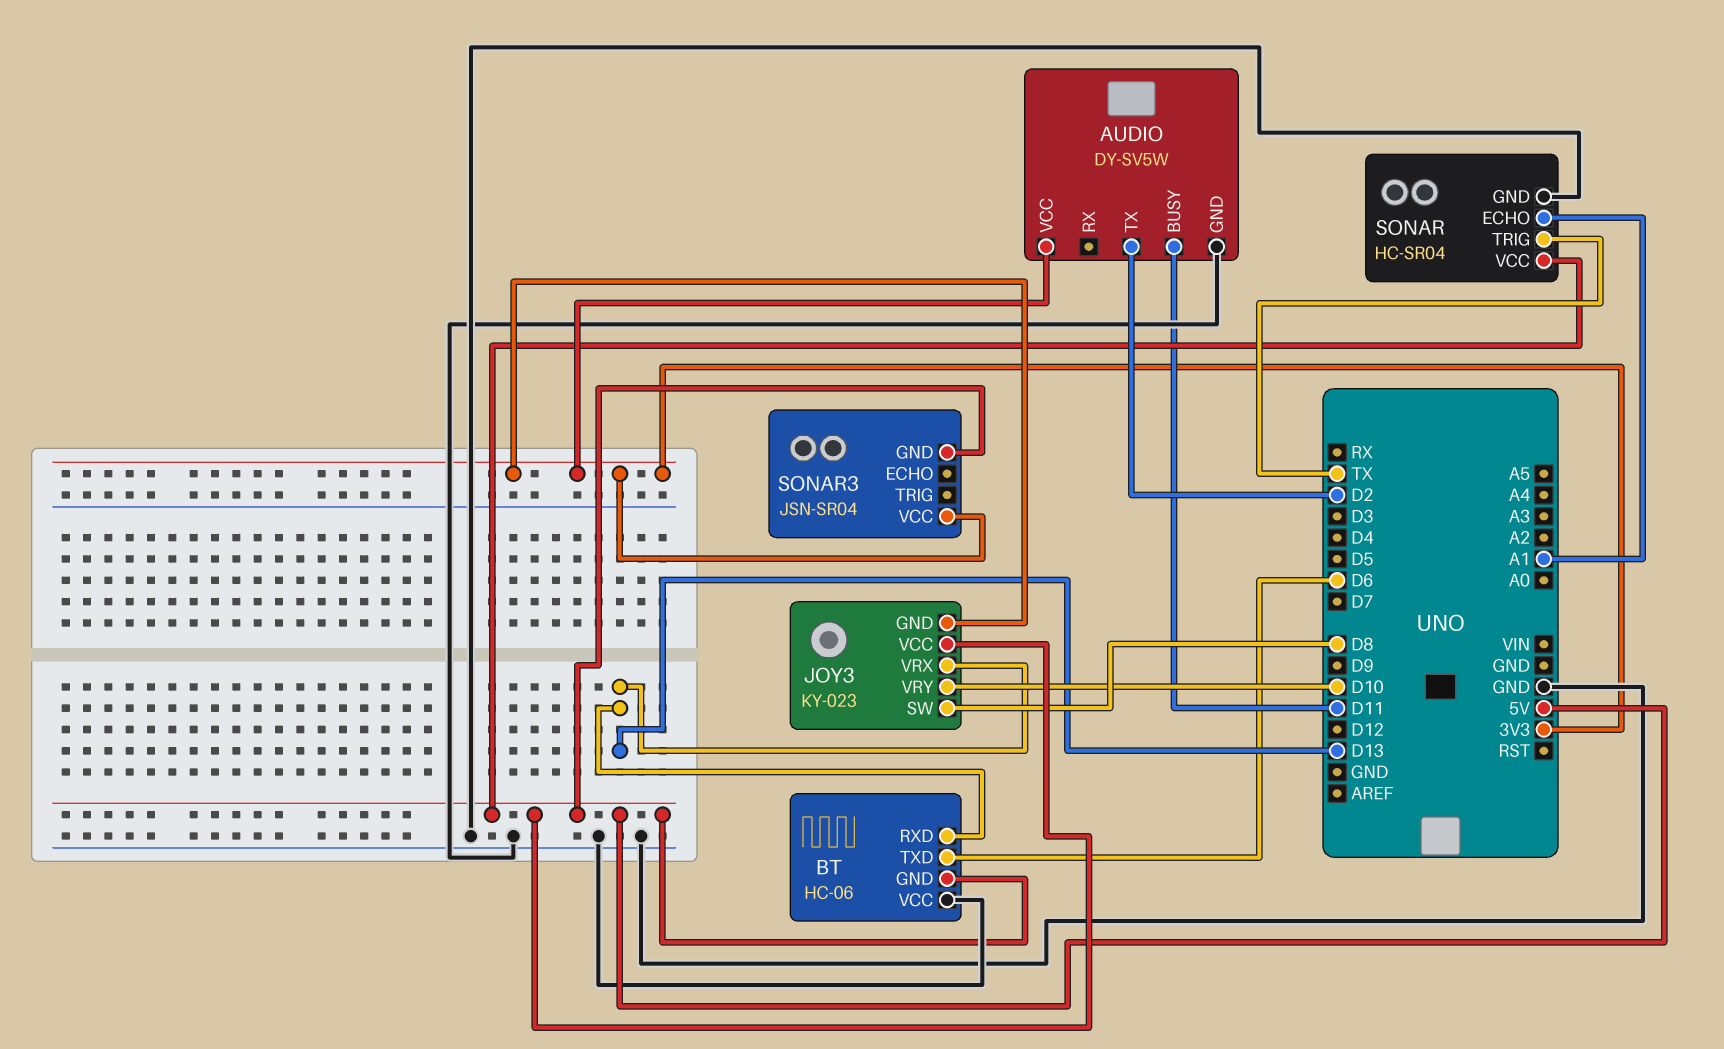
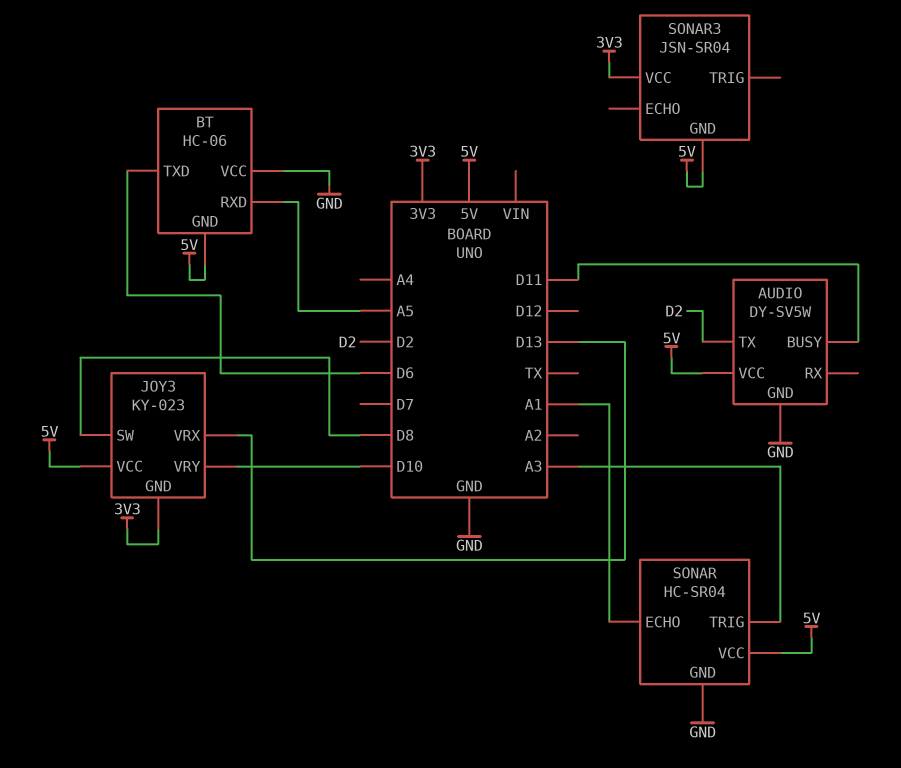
AUDIO pin VCC: 3V3 -> 5V
BT pin RXD: D13 -> A5
SONAR pin TRIG: TX -> A3

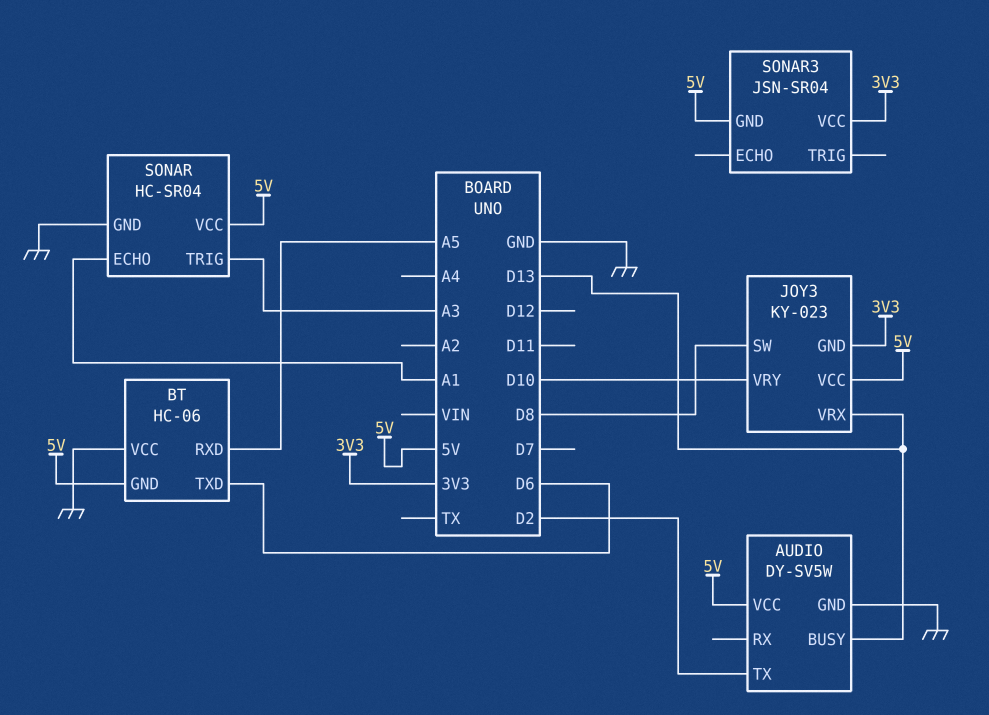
AUDIO pin BUSY: D11 -> D13

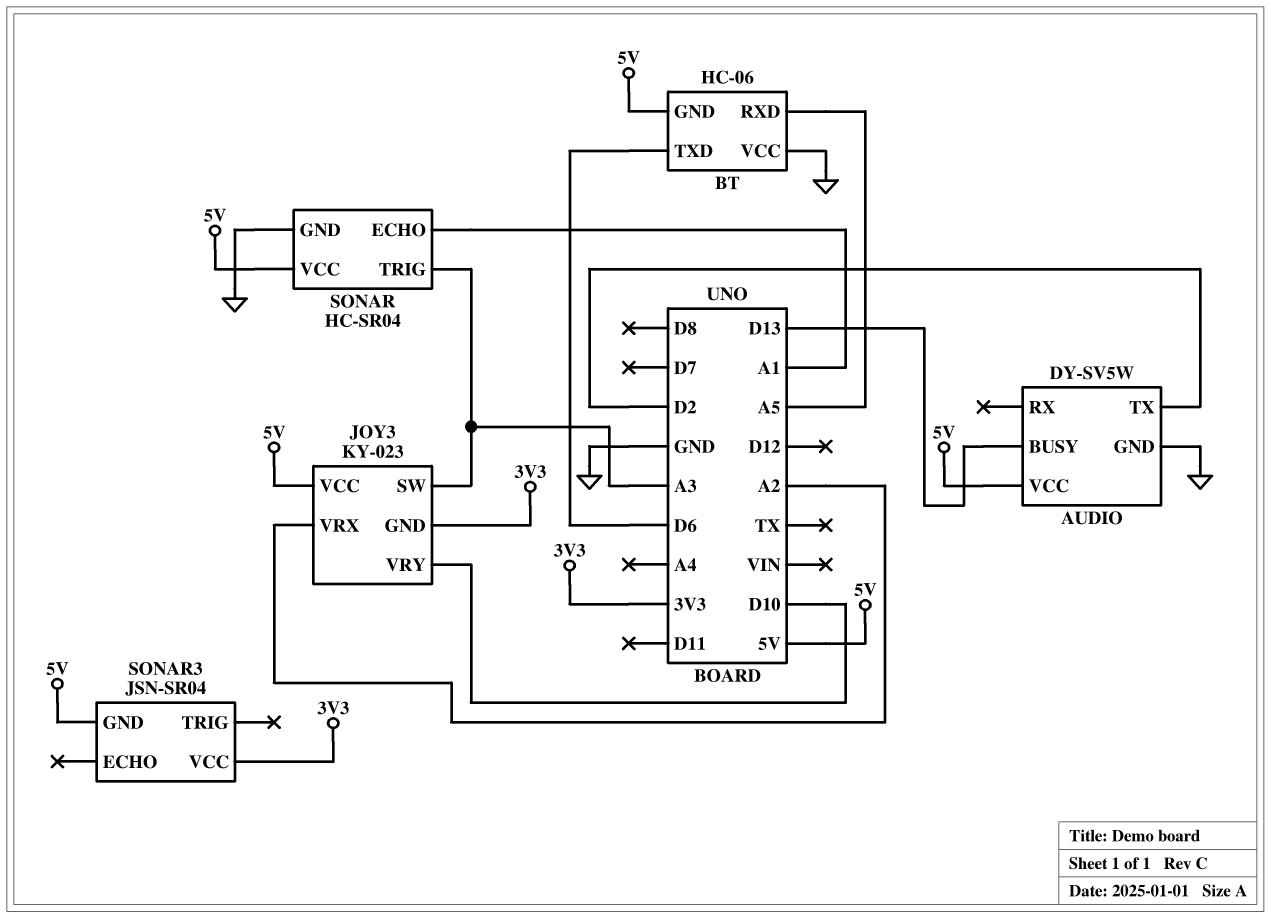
JOY3 pin SW: D8 -> A3
JOY3 pin VRX: D13 -> A2

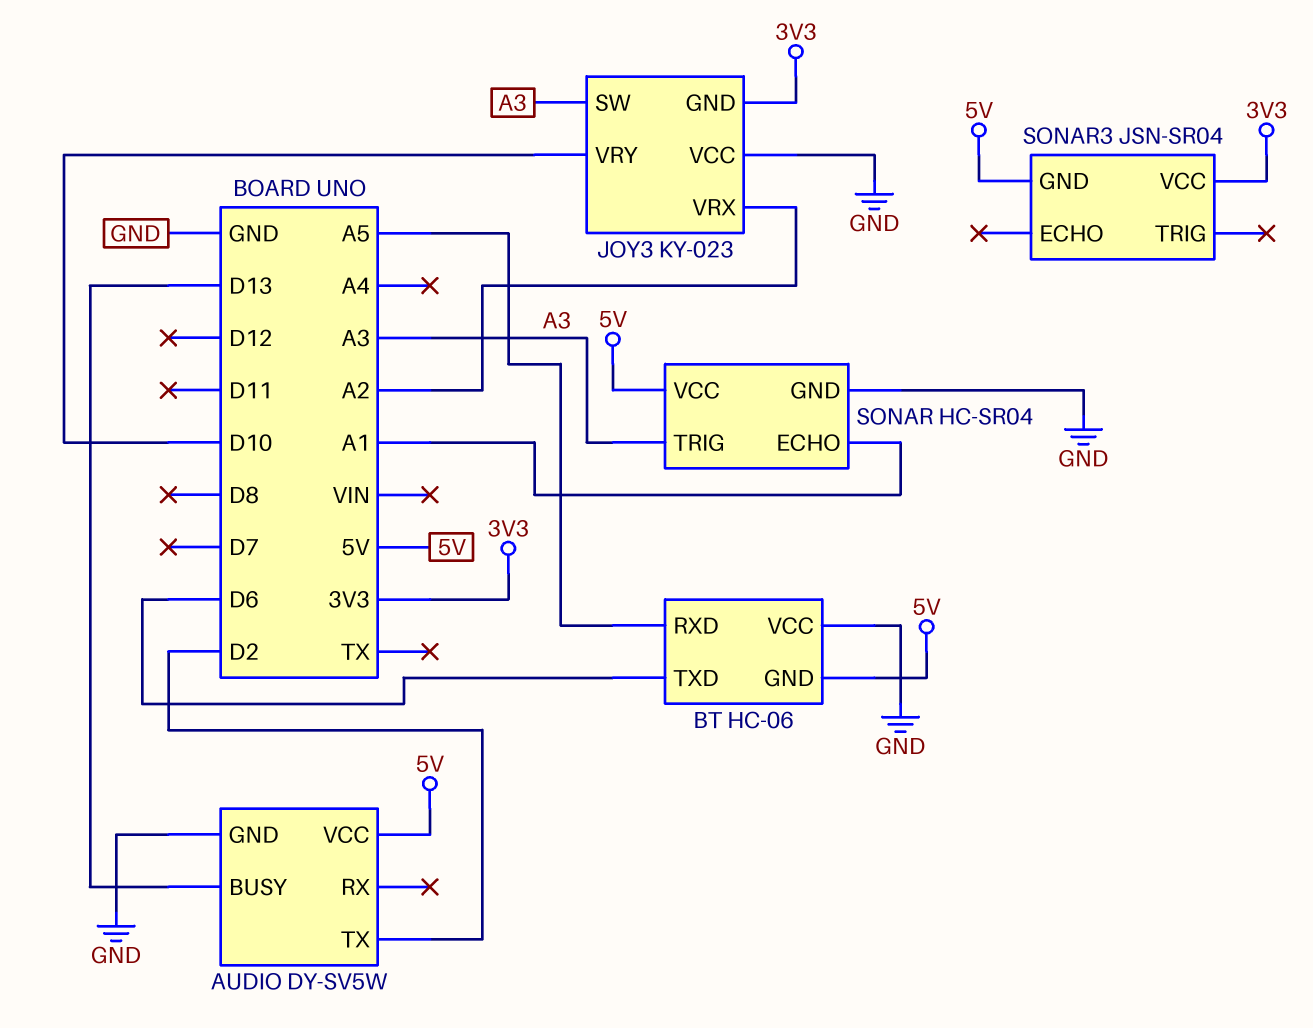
JOY3 pin VCC: 5V -> GND

